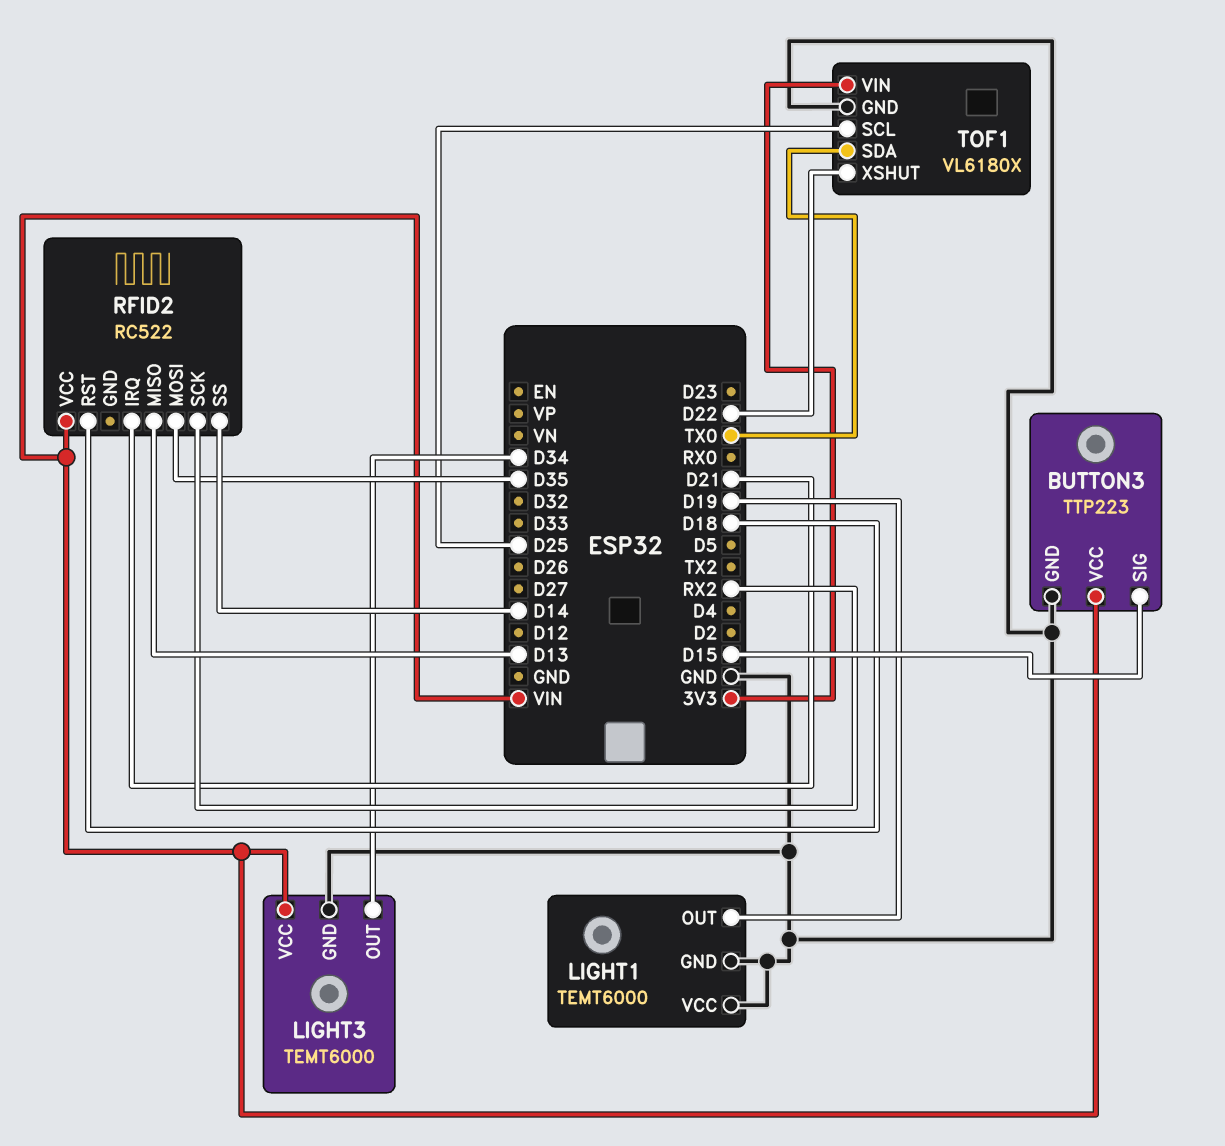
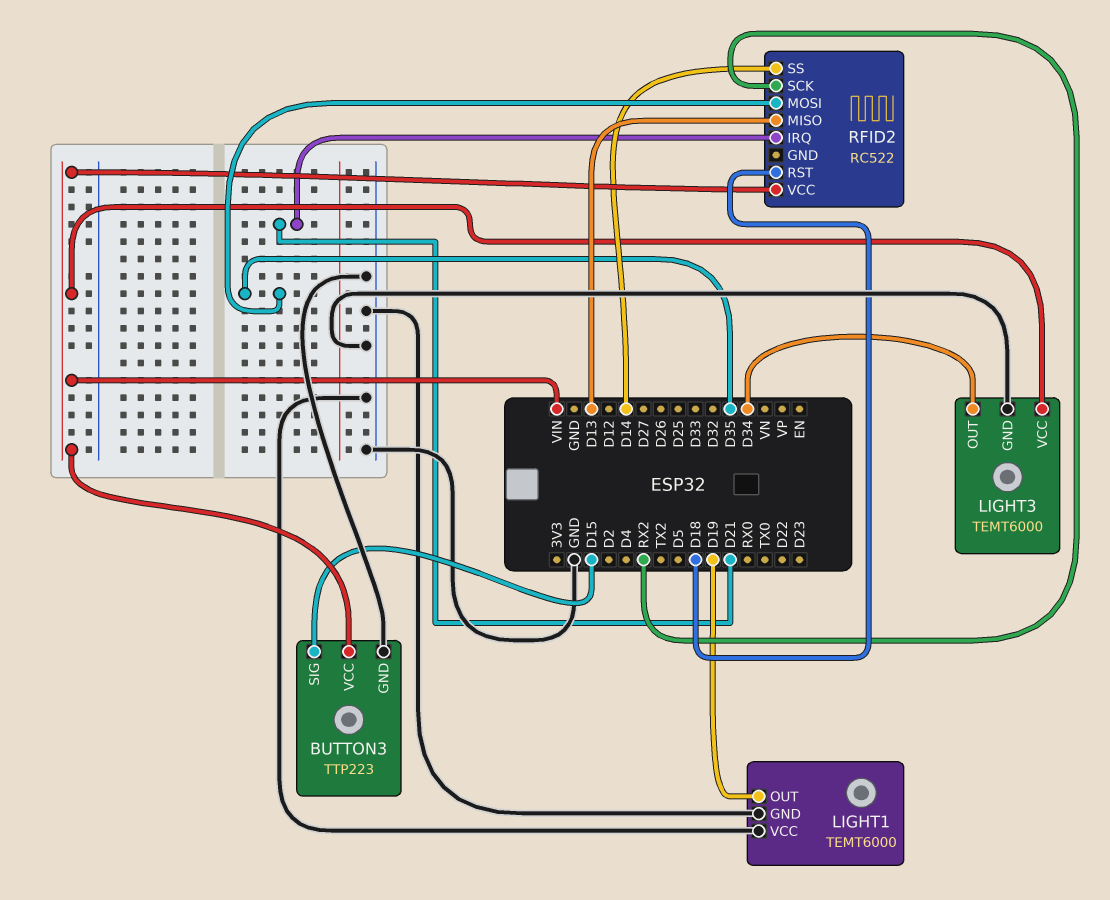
TOF1: VL6180X -> none
TOF1 pin GND: GND -> none
TOF1 pin SCL: D25 -> none
TOF1 pin SDA: TX0 -> none
TOF1 pin VIN: 3V3 -> none
TOF1 pin XSHUT: D22 -> none

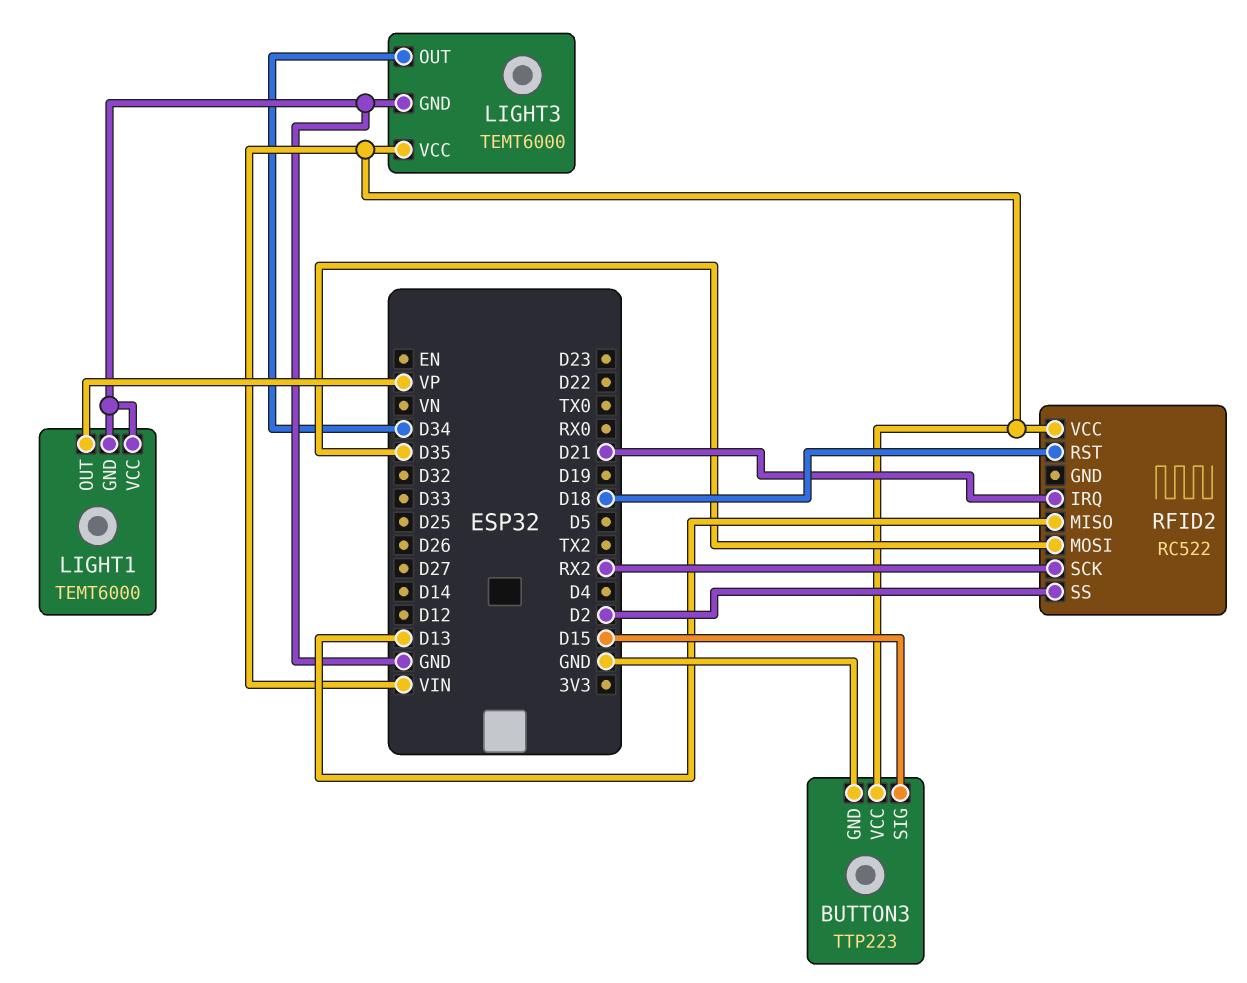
LIGHT1 pin OUT: D19 -> VP
RFID2 pin SS: D14 -> D2

